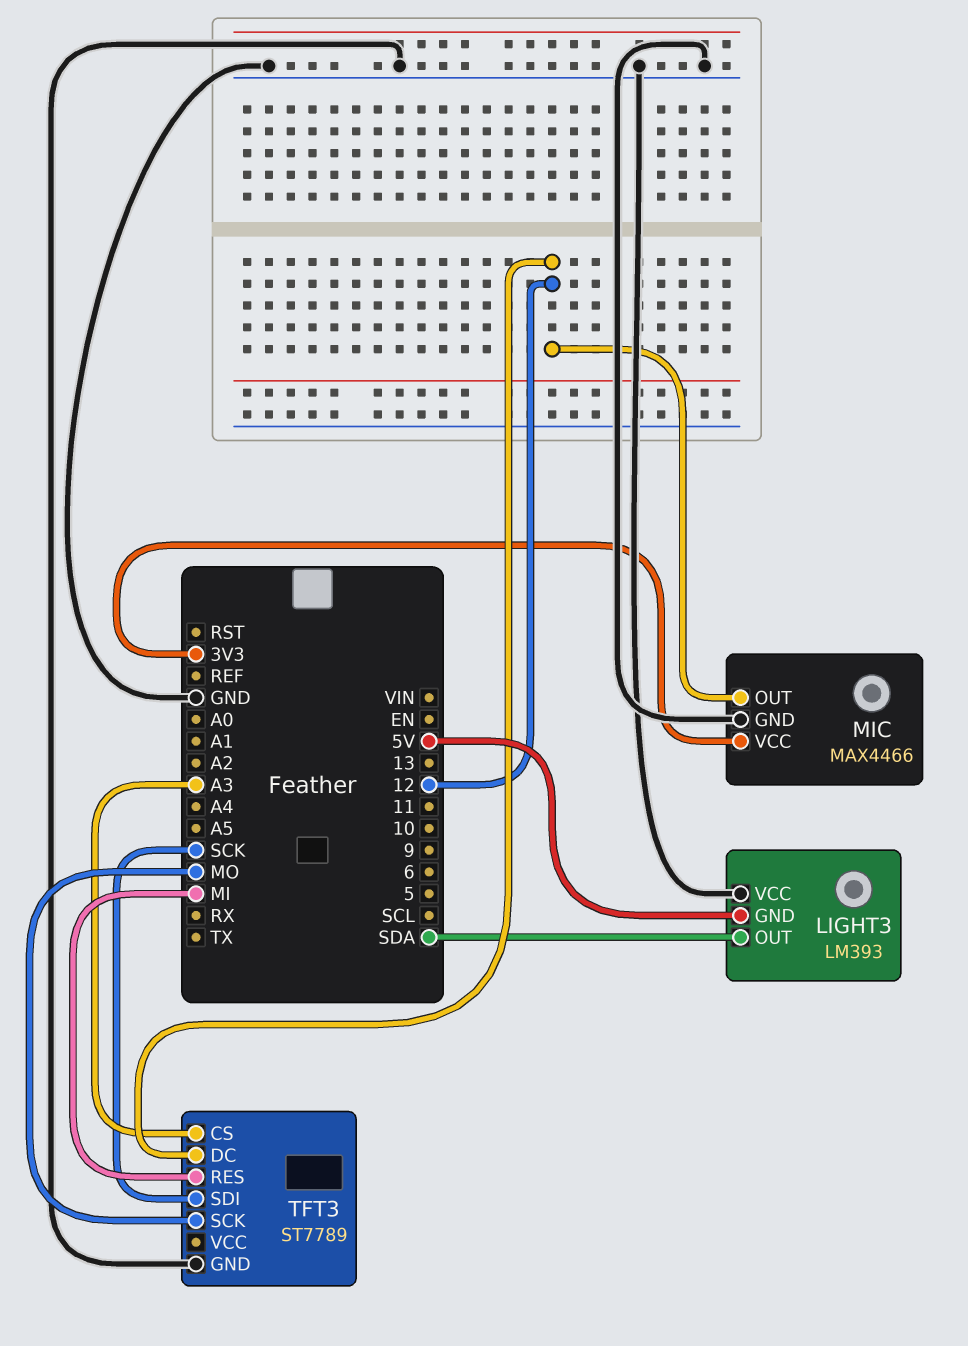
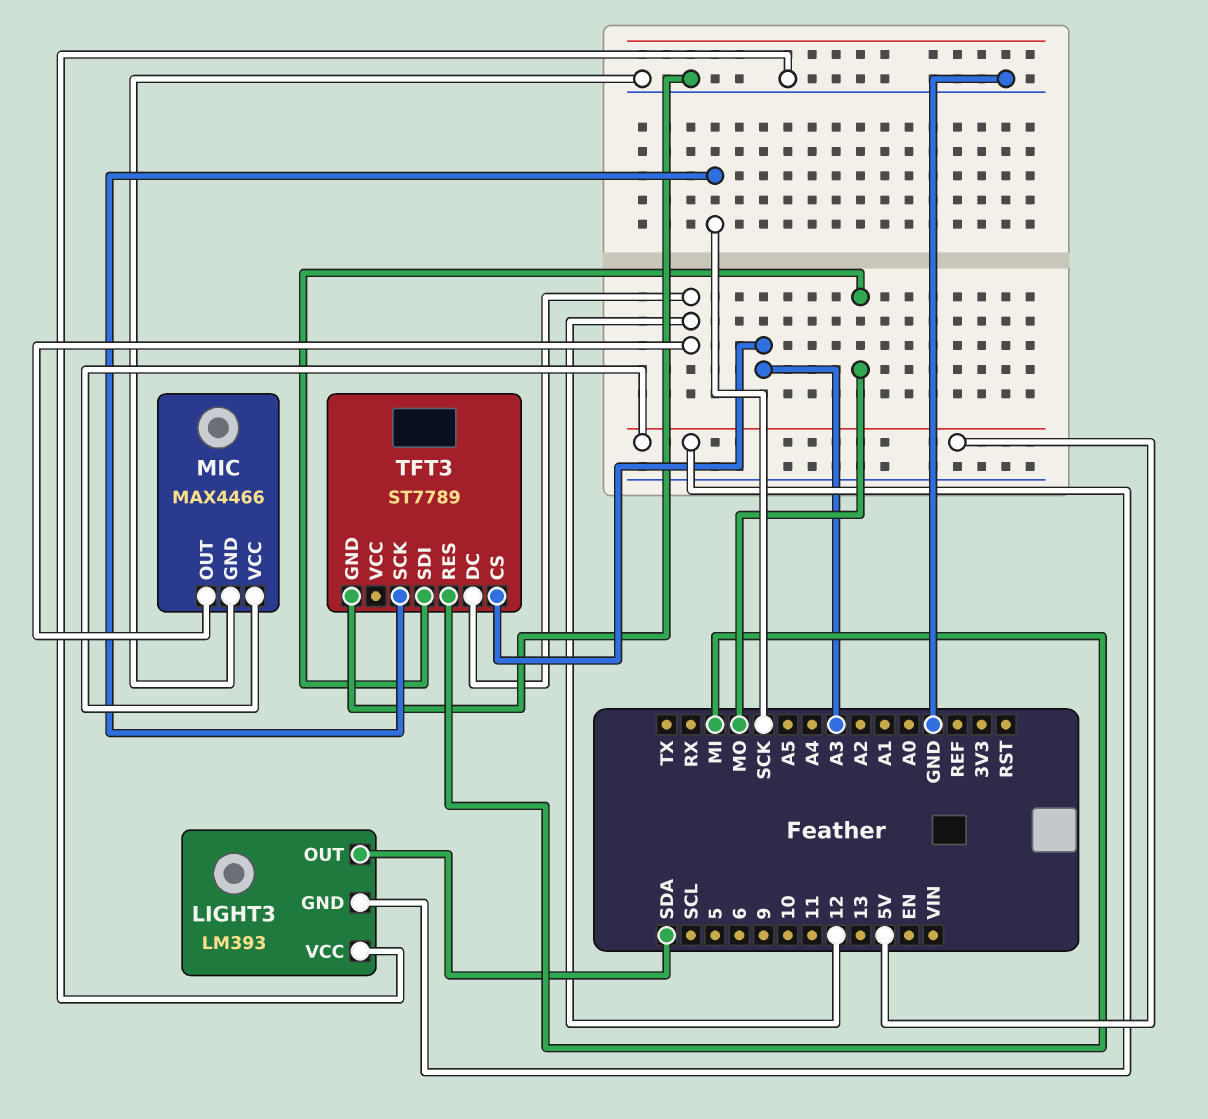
MIC pin VCC: 3V3 -> 5V
TFT3 pin SCK: MO -> SCK
TFT3 pin SDI: SCK -> MO

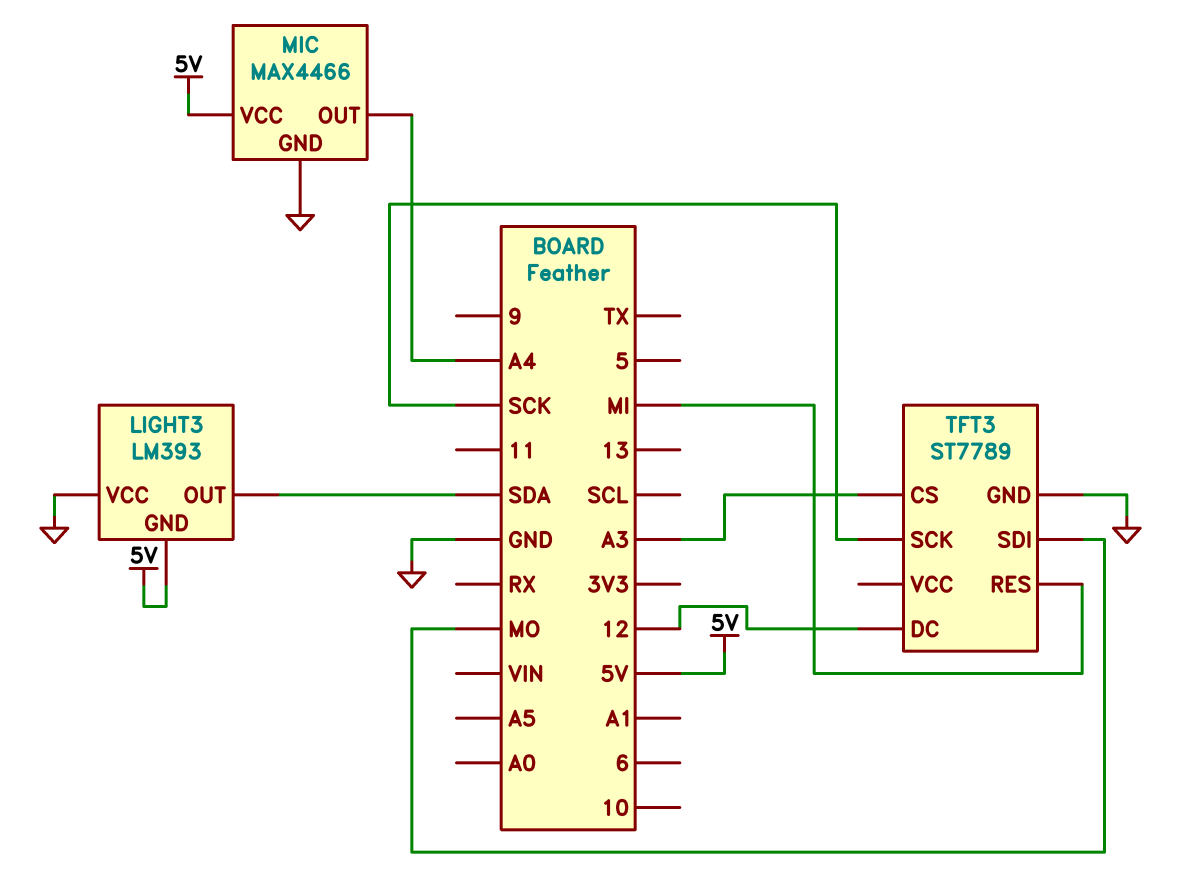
MIC pin OUT: 12 -> A4

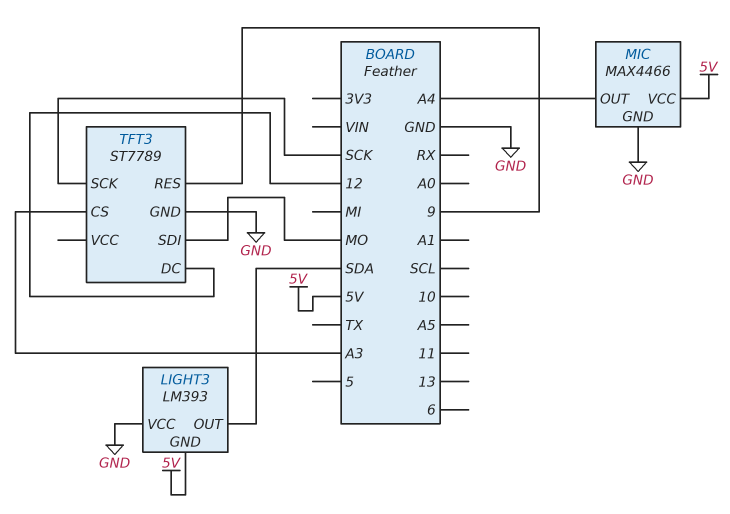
TFT3 pin RES: MI -> 9

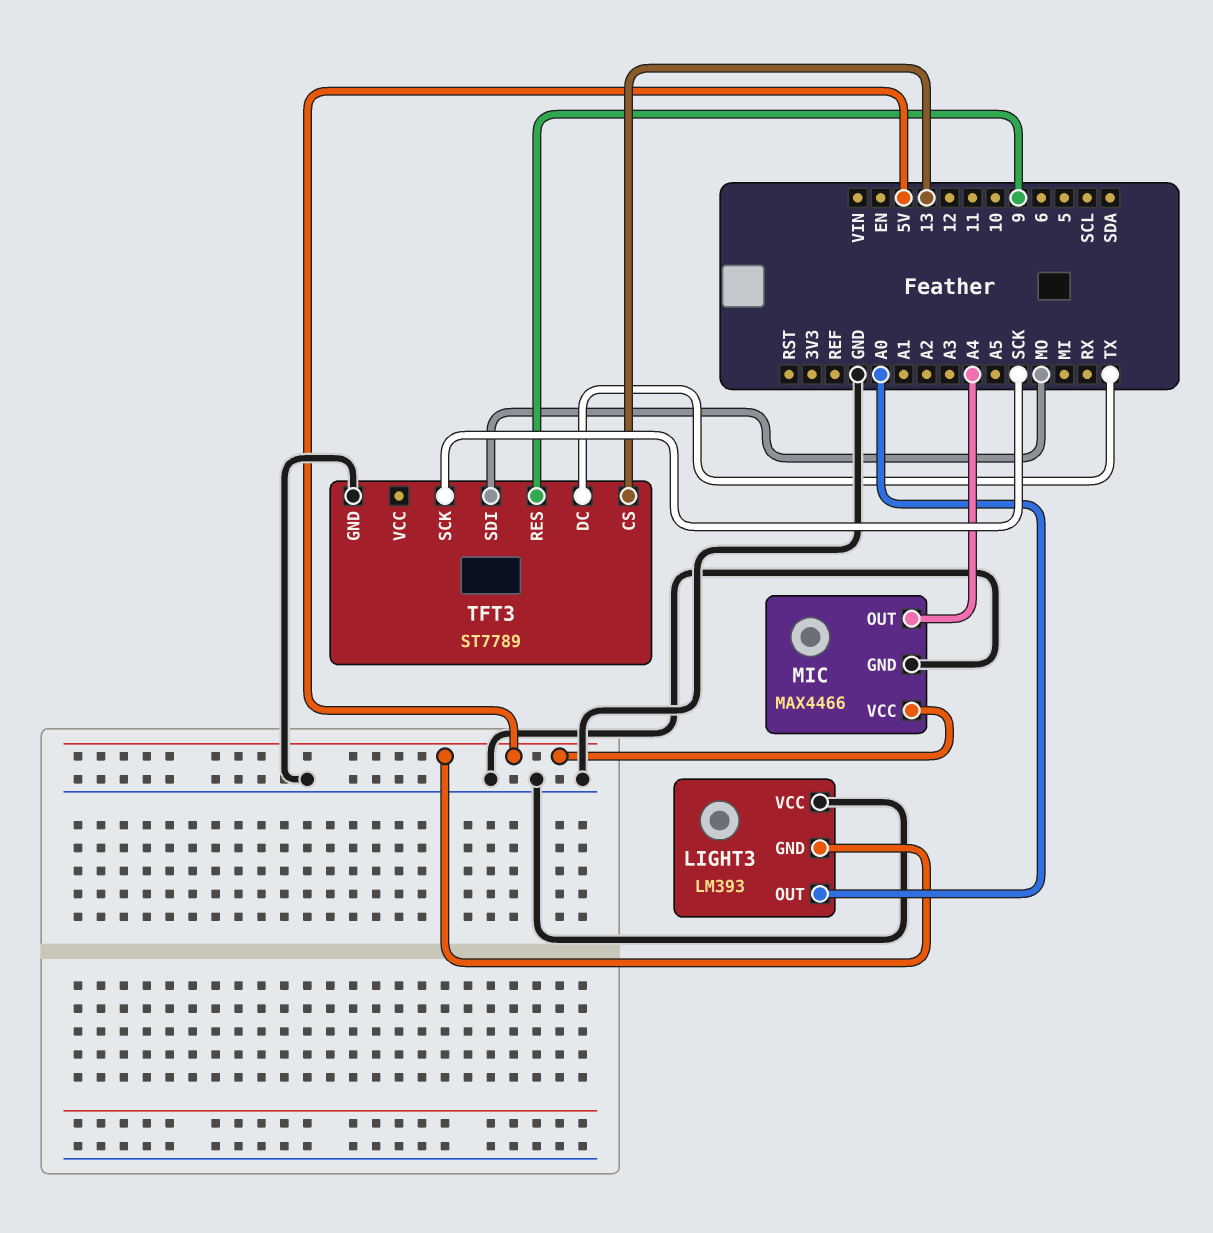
LIGHT3 pin OUT: SDA -> A0
TFT3 pin CS: A3 -> 13
TFT3 pin DC: 12 -> TX

